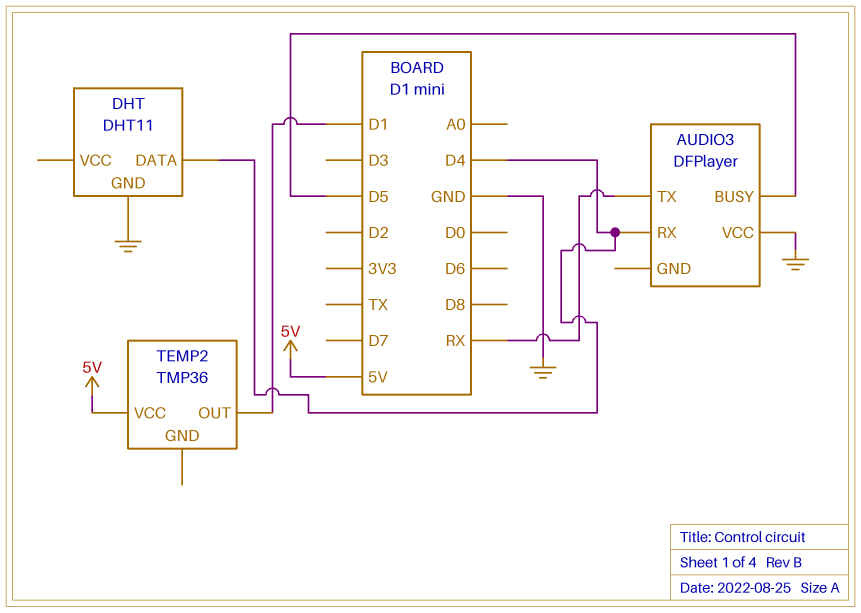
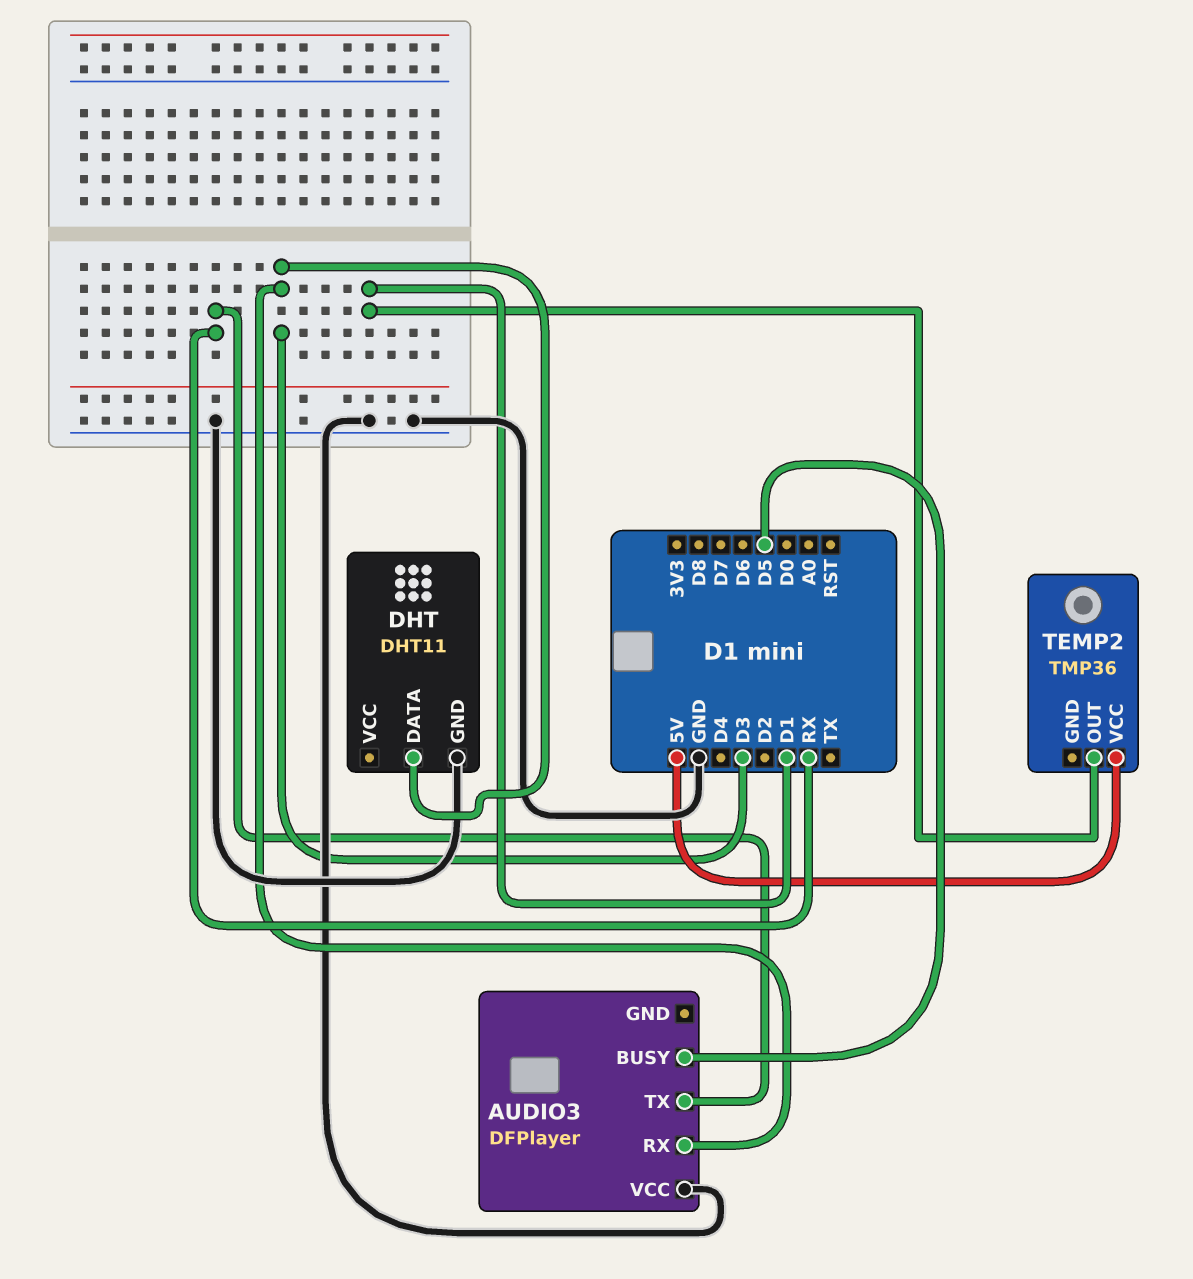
AUDIO3 pin RX: D4 -> D3
DHT pin DATA: D4 -> D3

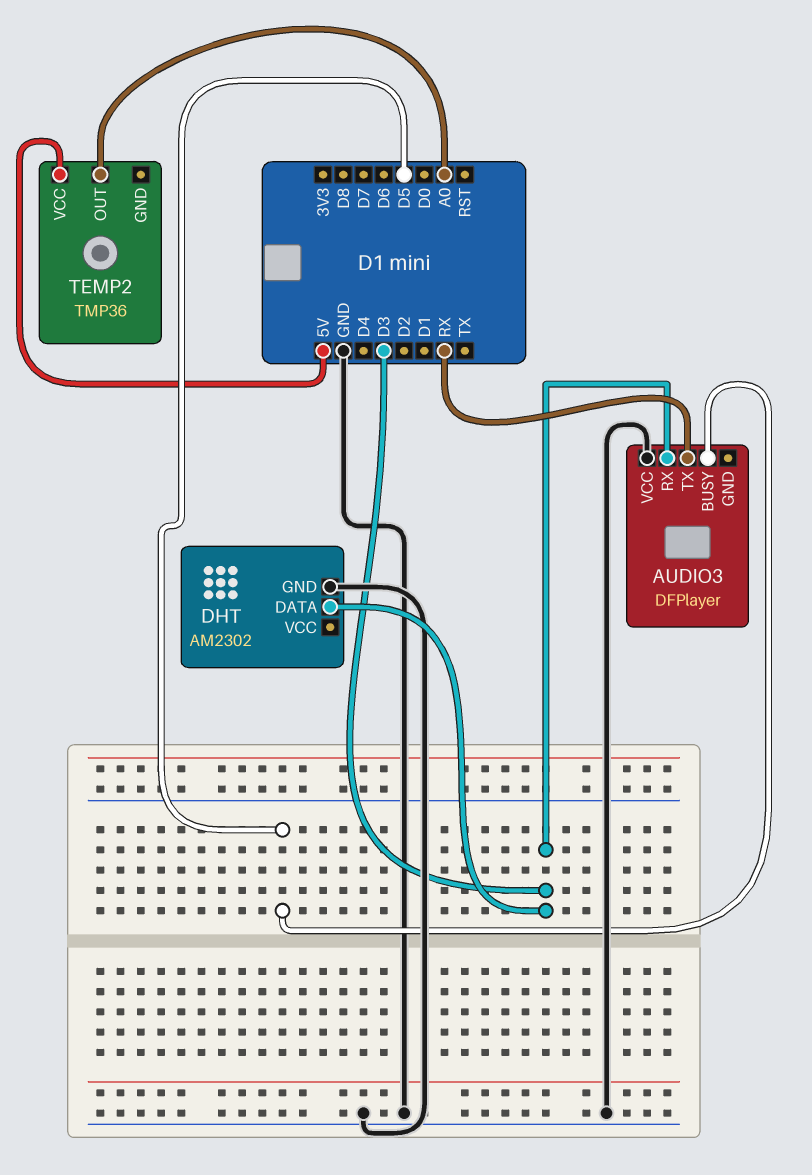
DHT: DHT11 -> AM2302
TEMP2 pin OUT: D1 -> A0

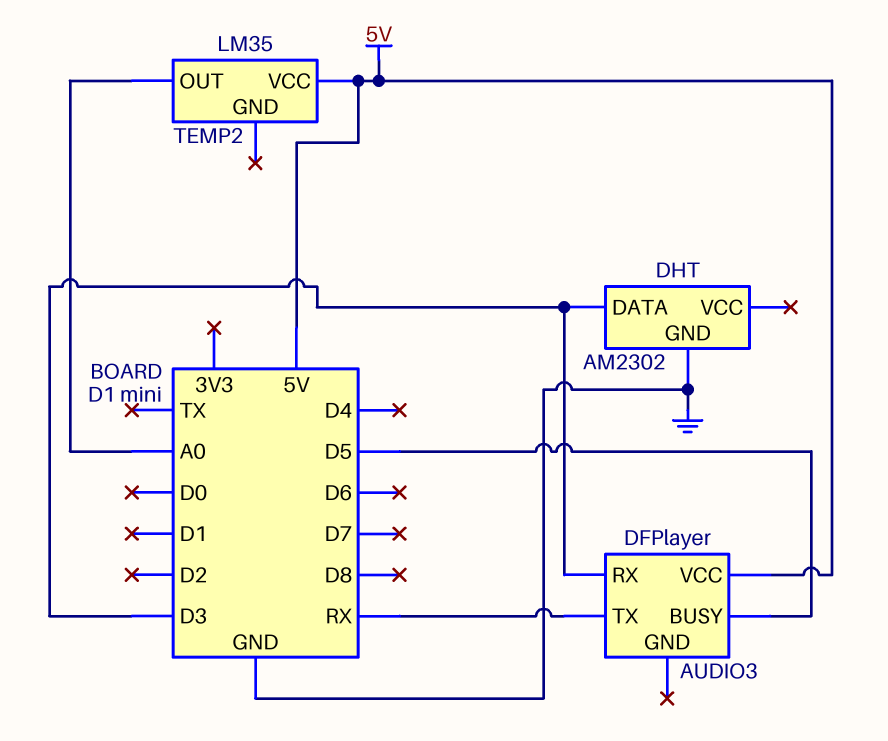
AUDIO3 pin VCC: GND -> 5V
TEMP2: TMP36 -> LM35

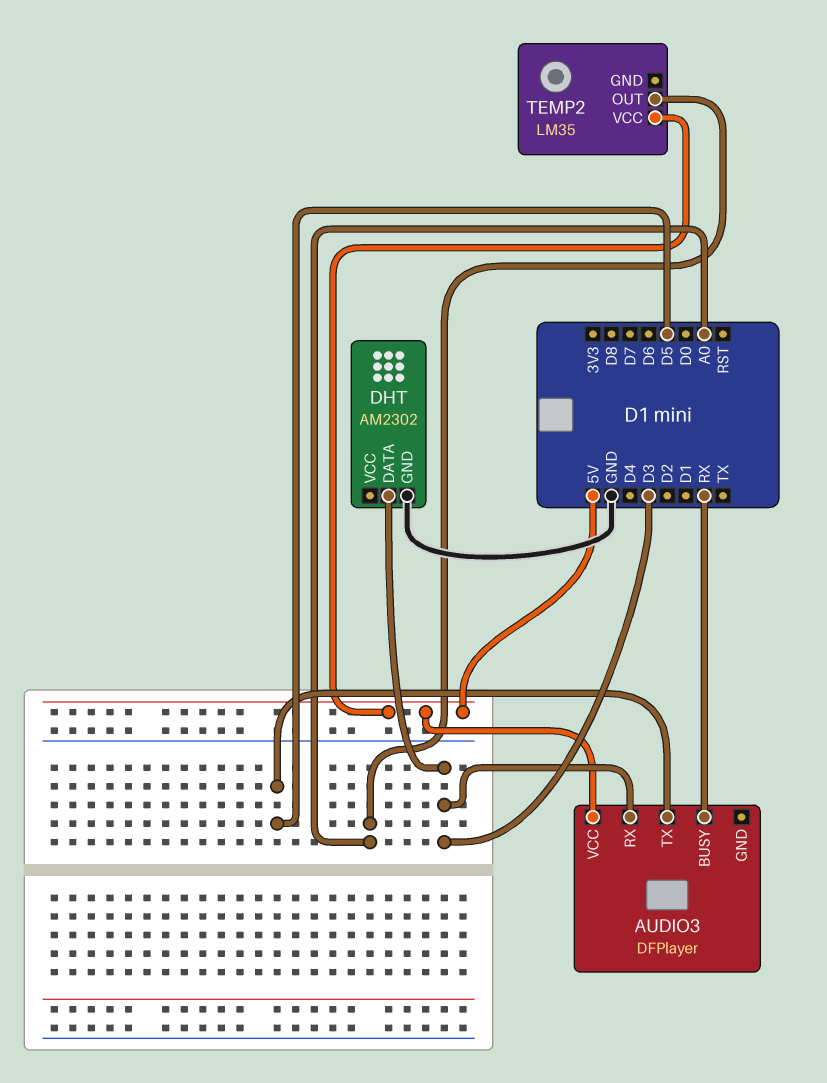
AUDIO3 pin BUSY: D5 -> RX
AUDIO3 pin TX: RX -> D5

